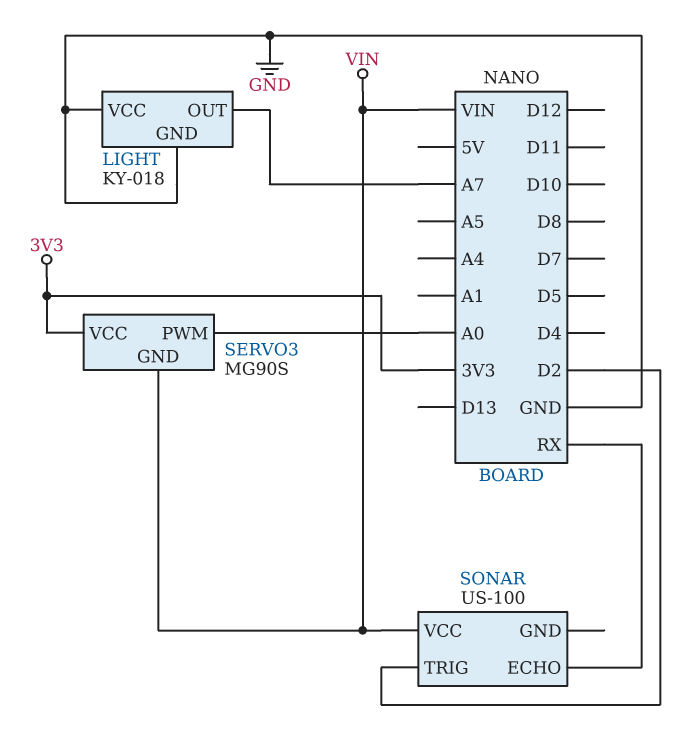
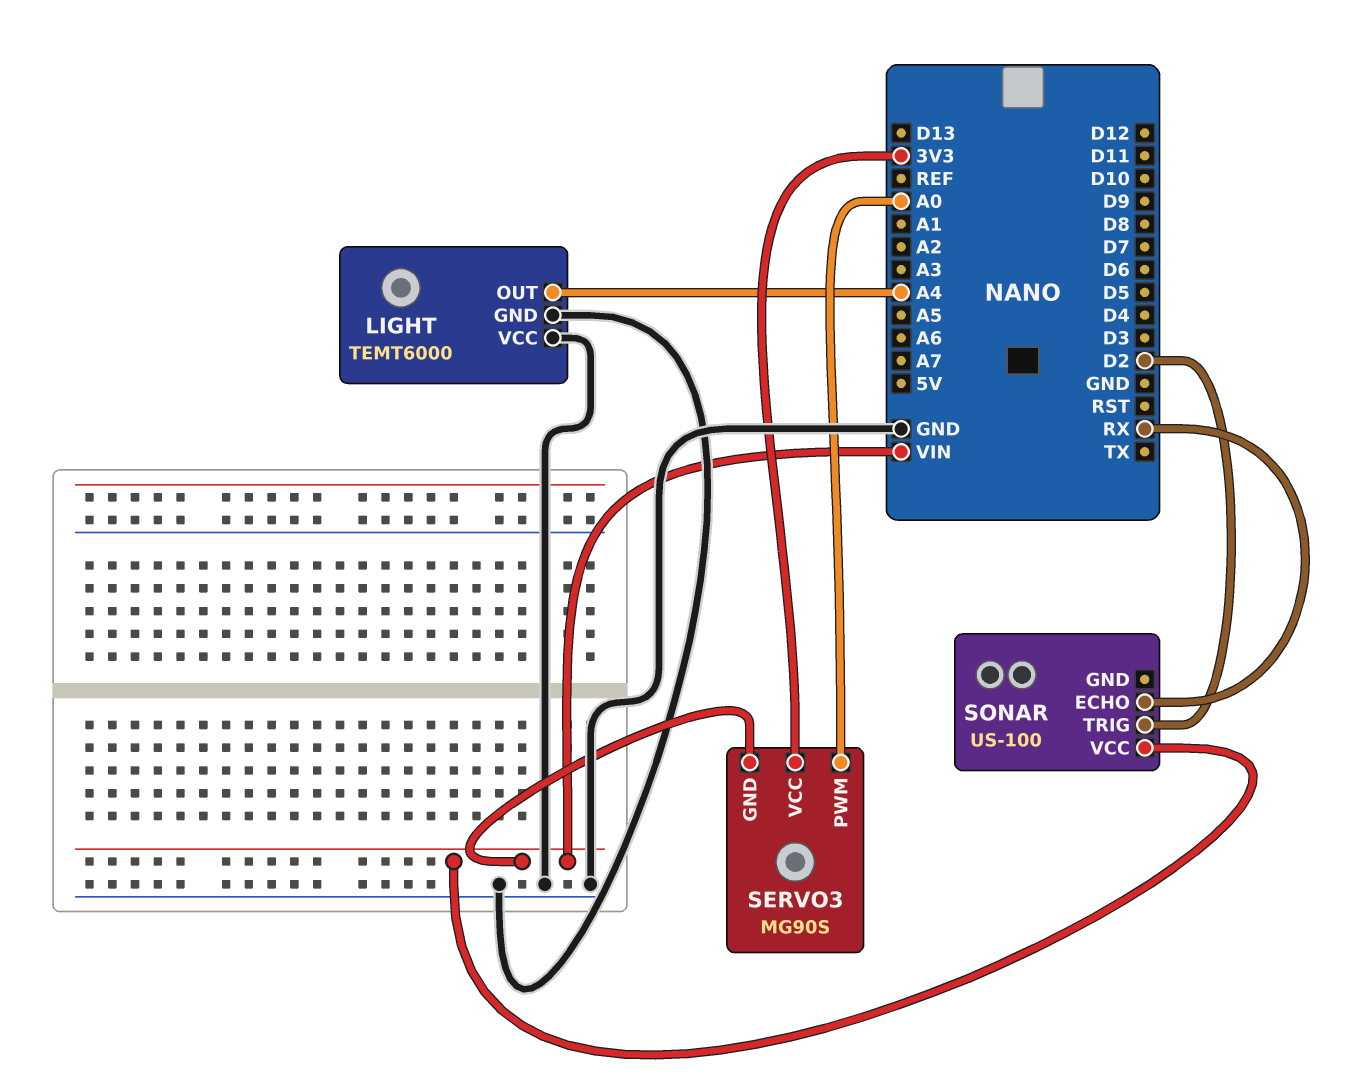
LIGHT: KY-018 -> TEMT6000
LIGHT pin OUT: A7 -> A4

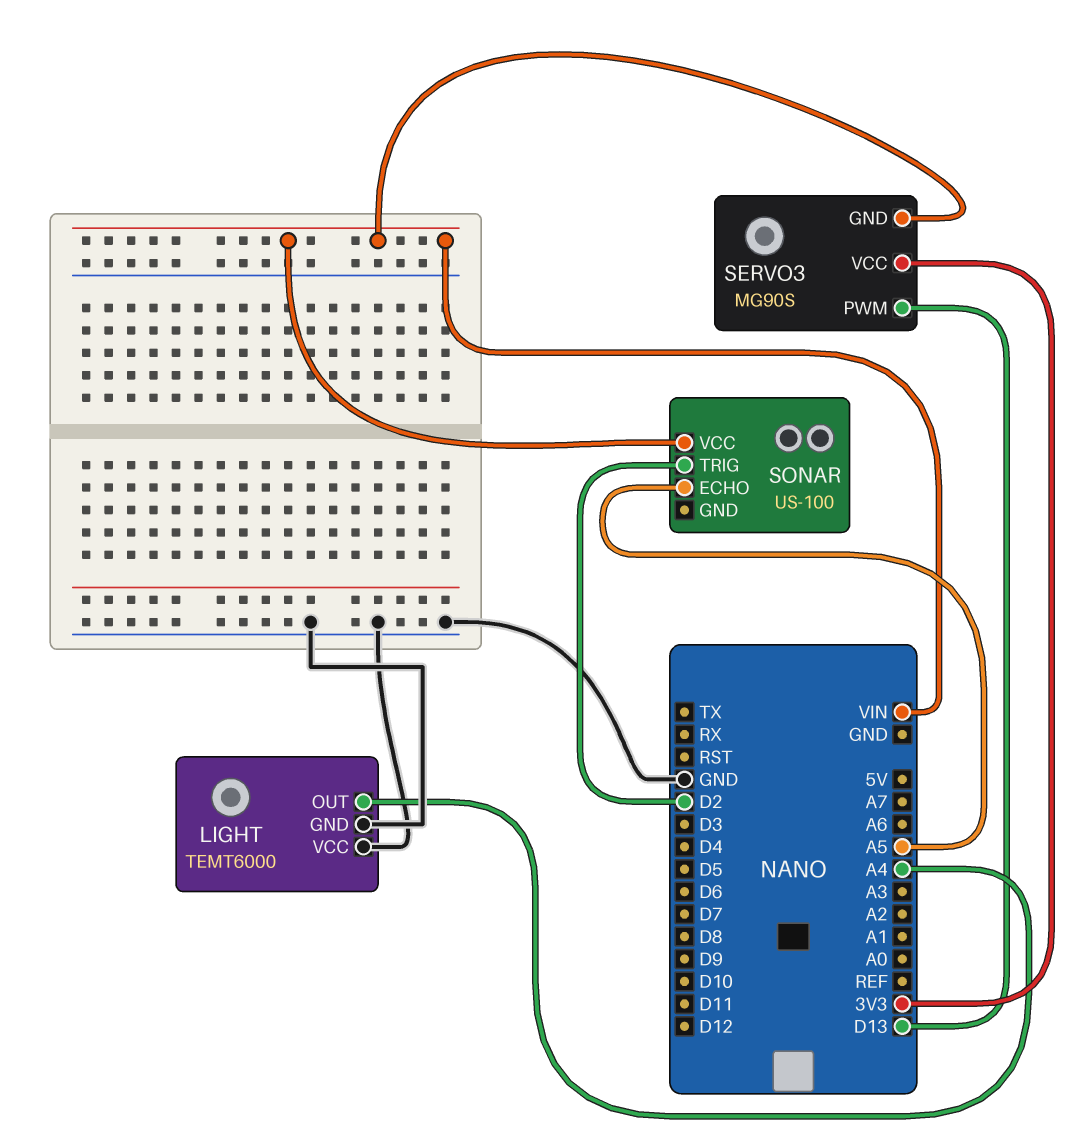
SERVO3 pin PWM: A0 -> D13
SONAR pin ECHO: RX -> A5

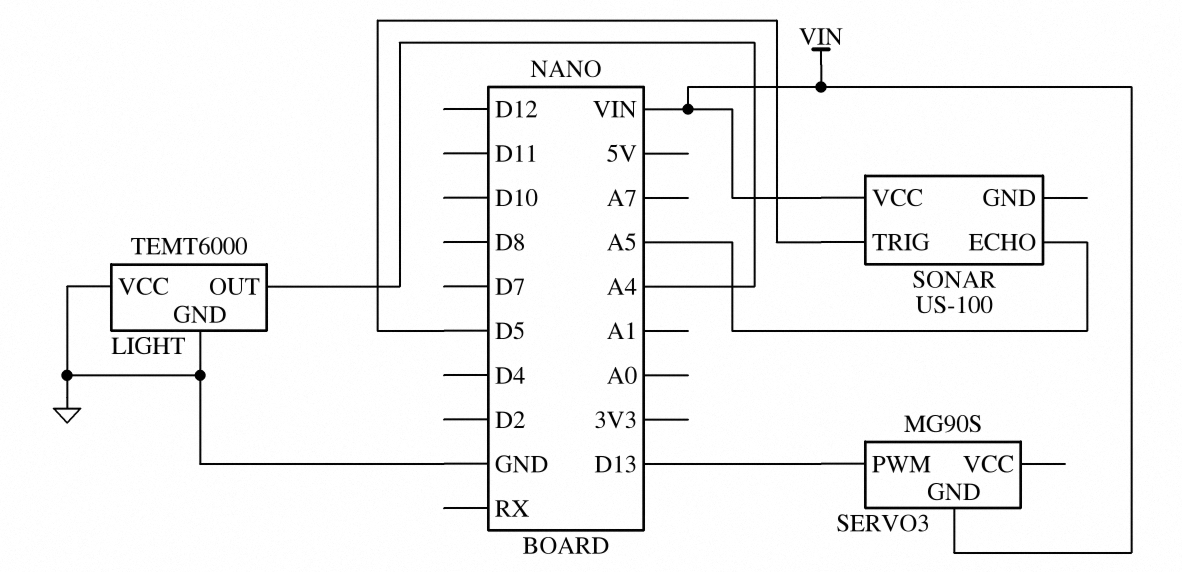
SERVO3 pin VCC: 3V3 -> none
SONAR pin TRIG: D2 -> D5

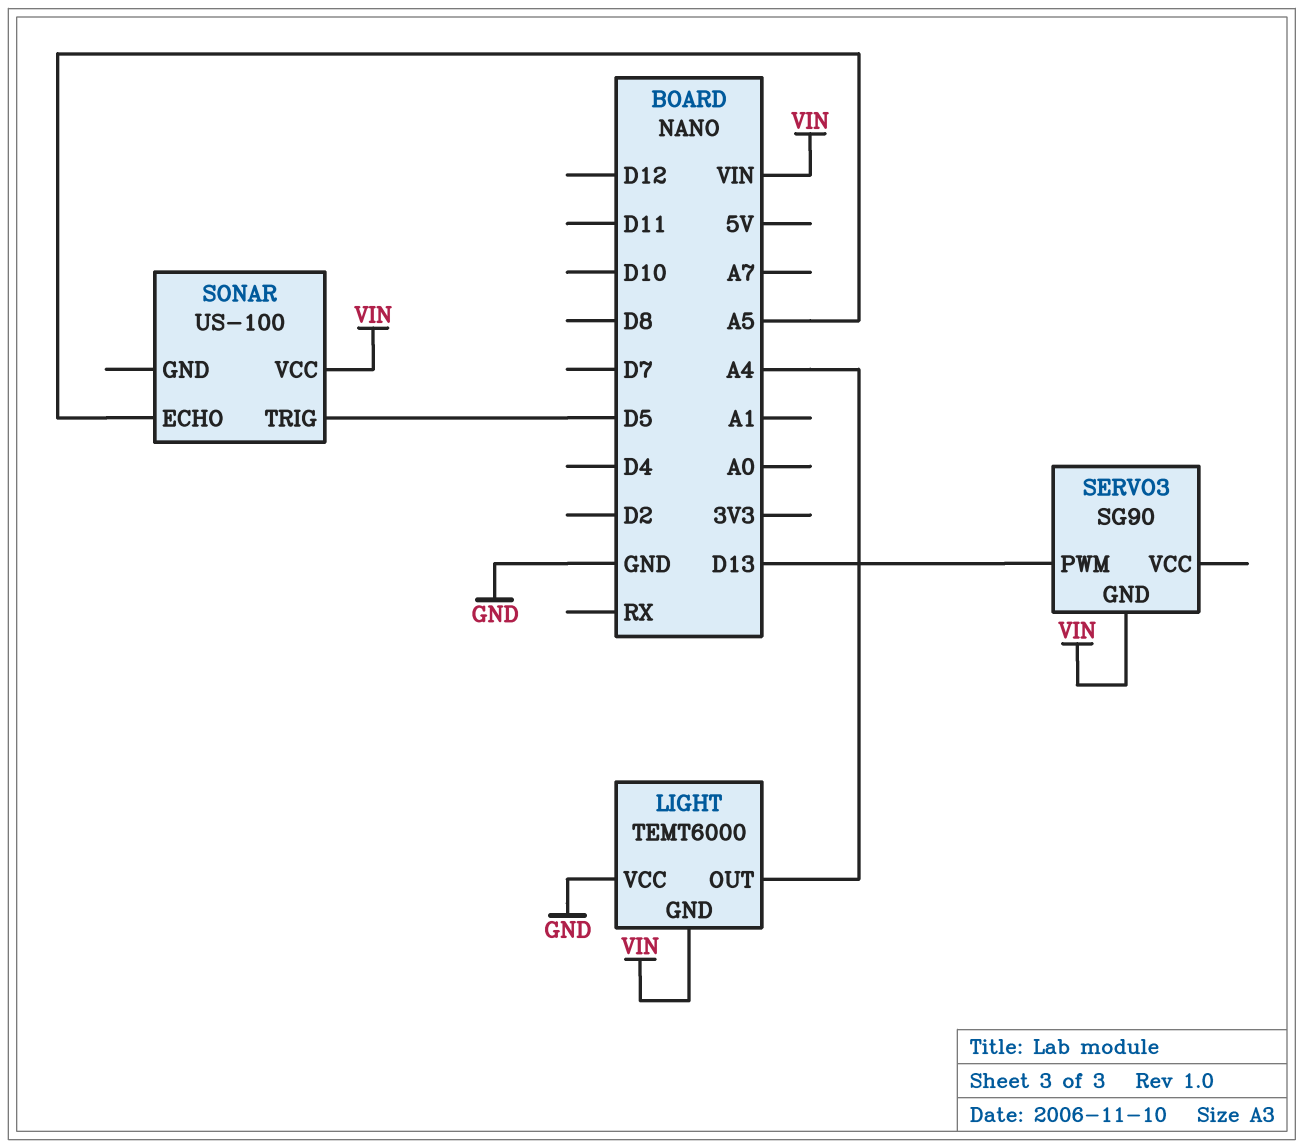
LIGHT pin GND: GND -> VIN
SERVO3: MG90S -> SG90

